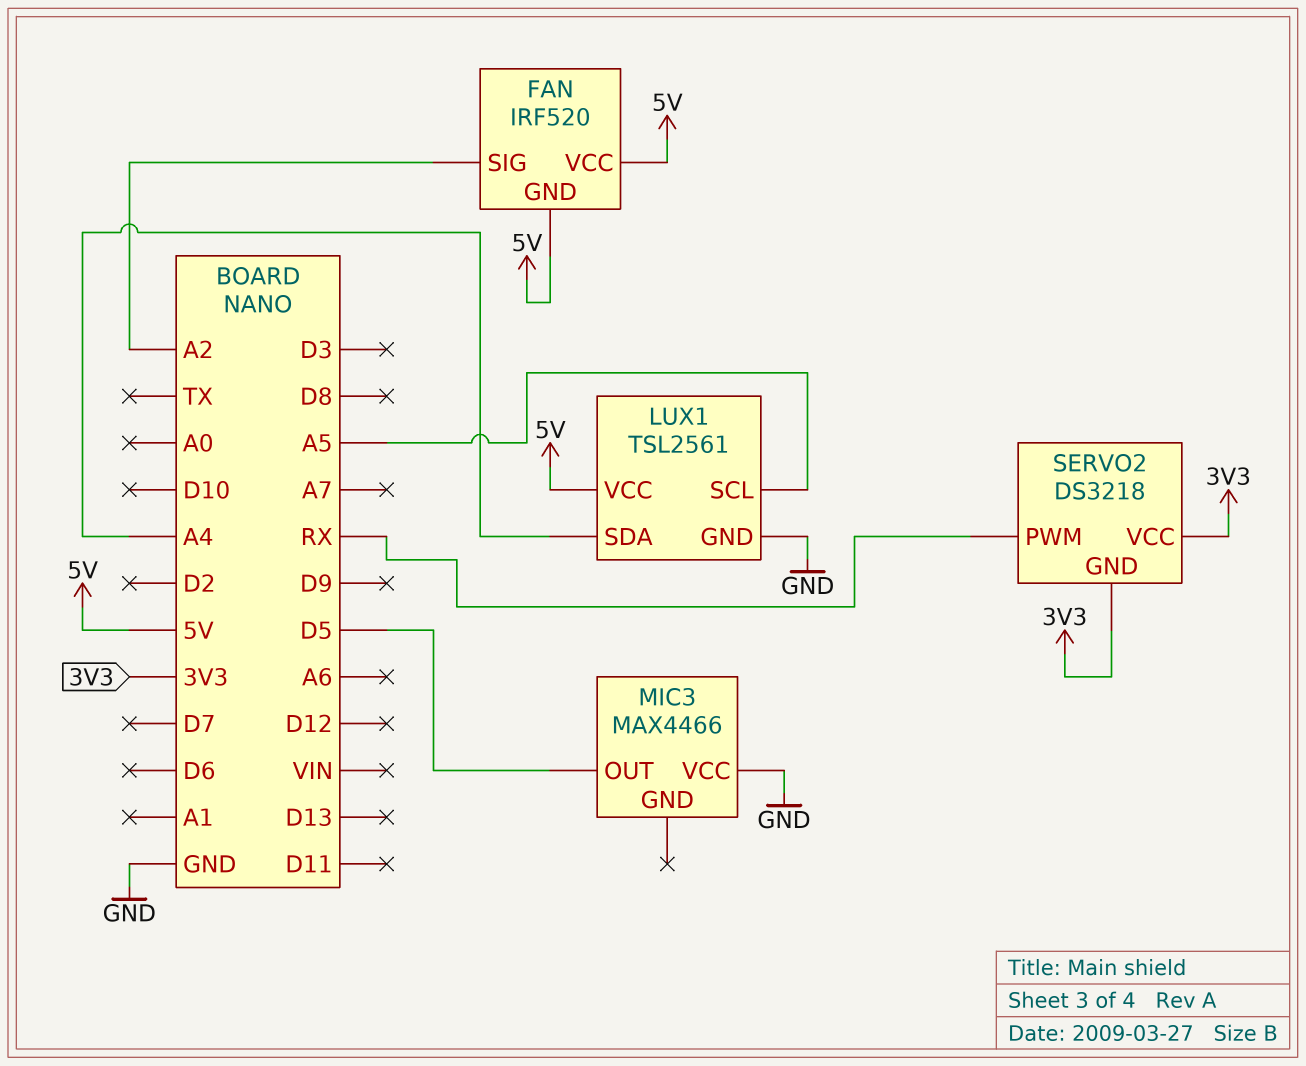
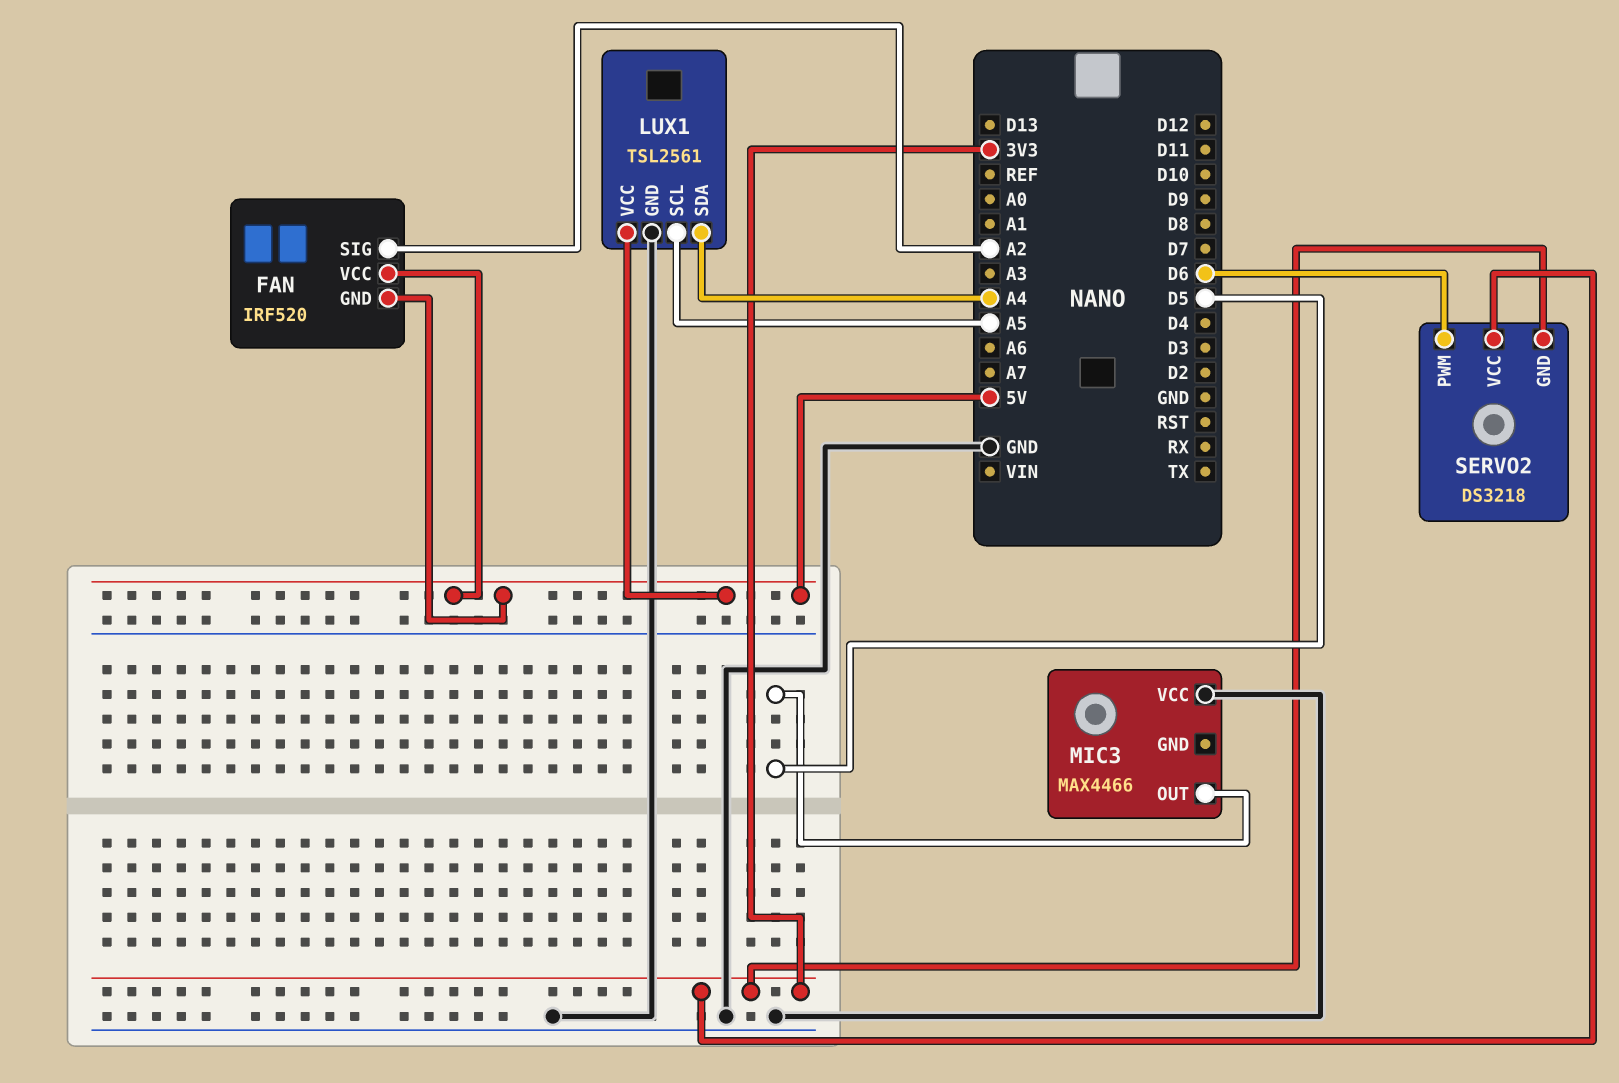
SERVO2 pin PWM: RX -> D6

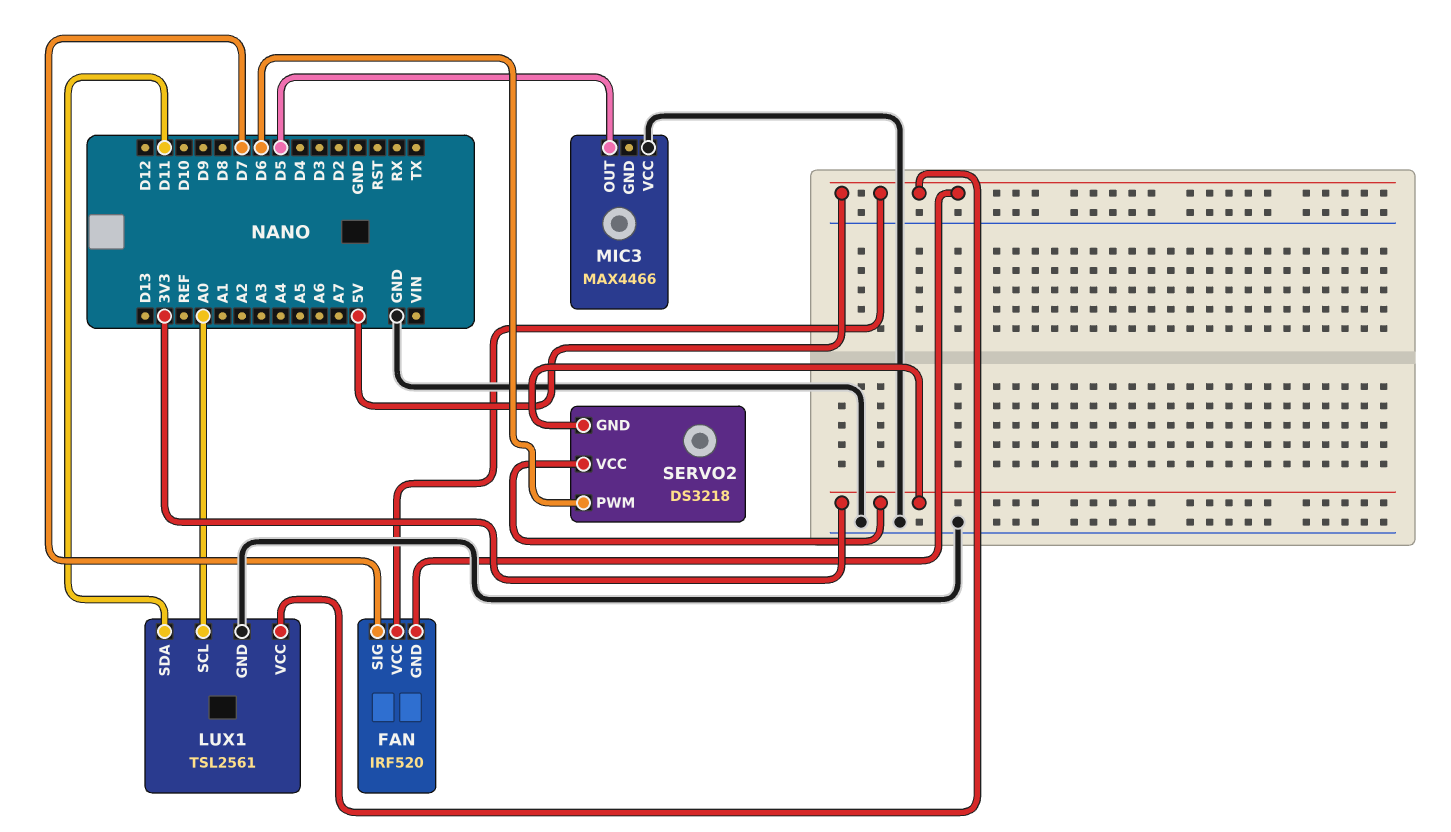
FAN pin SIG: A2 -> D7
LUX1 pin SCL: A5 -> A0
LUX1 pin SDA: A4 -> D11

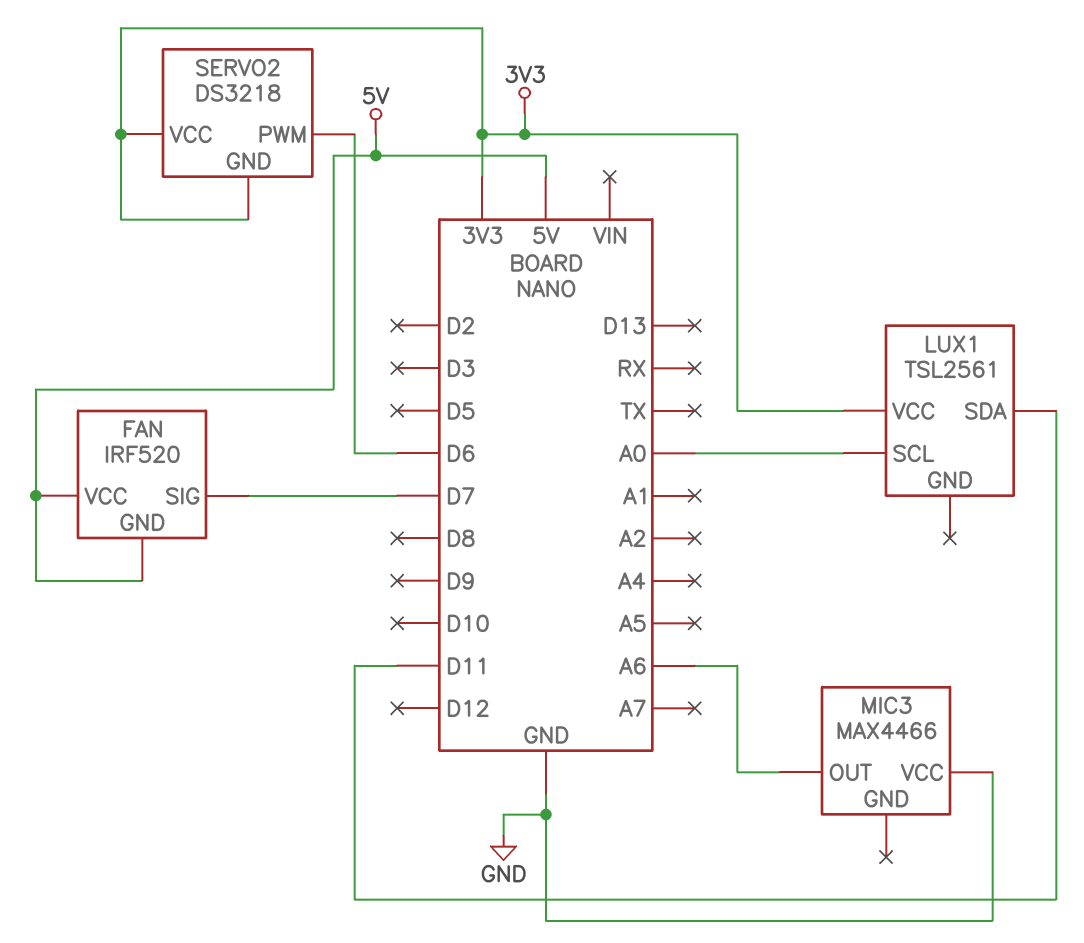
LUX1 pin GND: GND -> none
LUX1 pin VCC: 5V -> 3V3
MIC3 pin OUT: D5 -> A6

